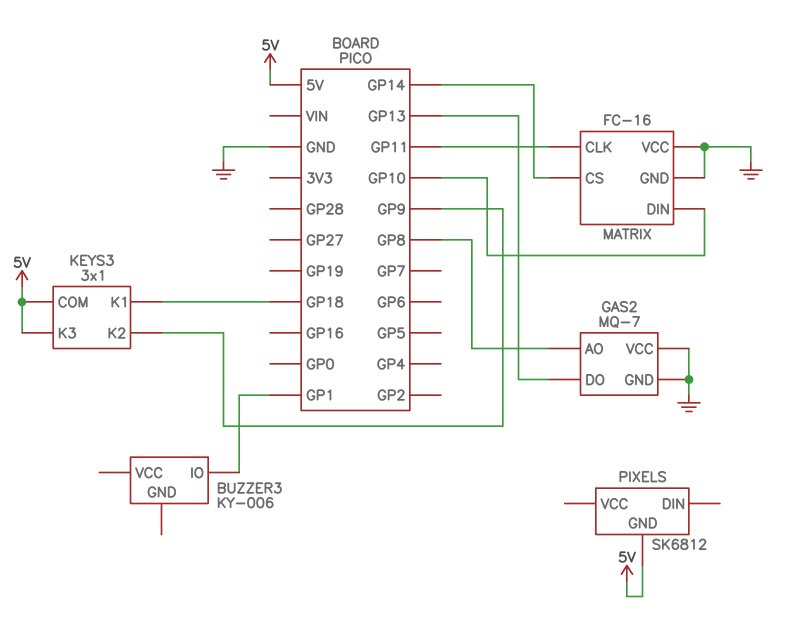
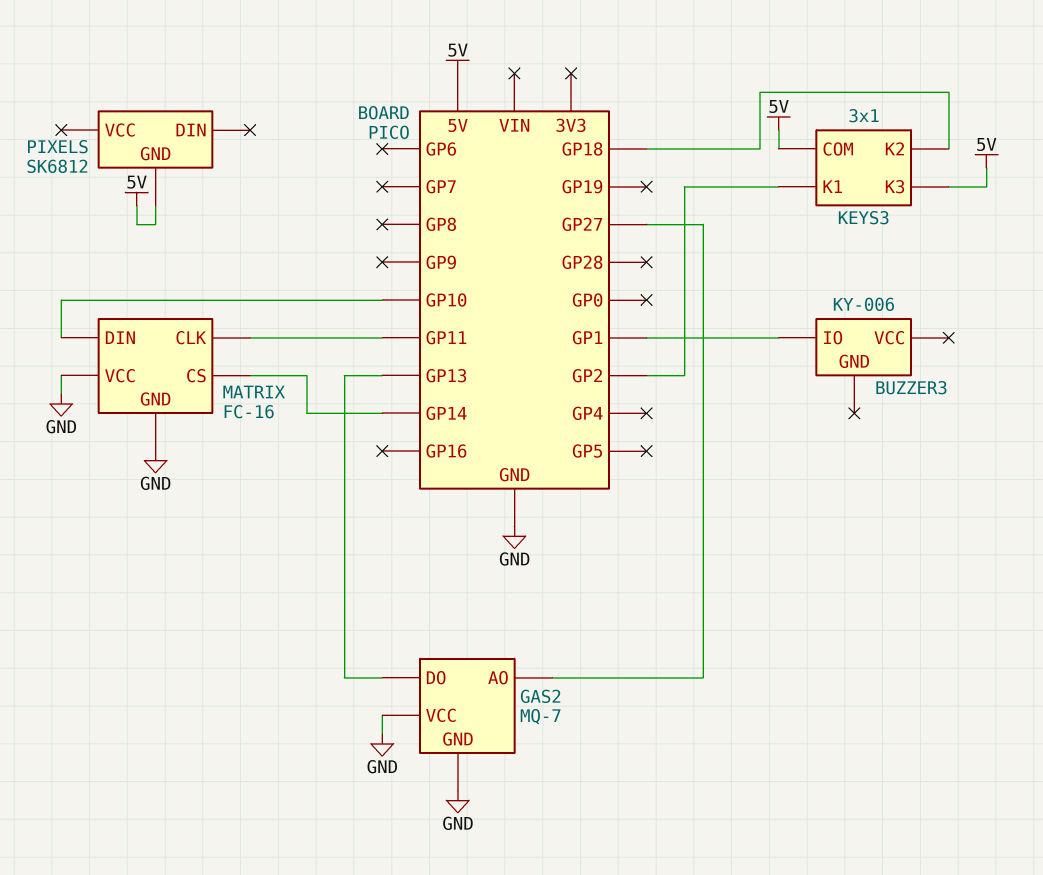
GAS2 pin AO: GP8 -> GP27
KEYS3 pin K1: GP18 -> GP2
KEYS3 pin K2: GP9 -> GP18

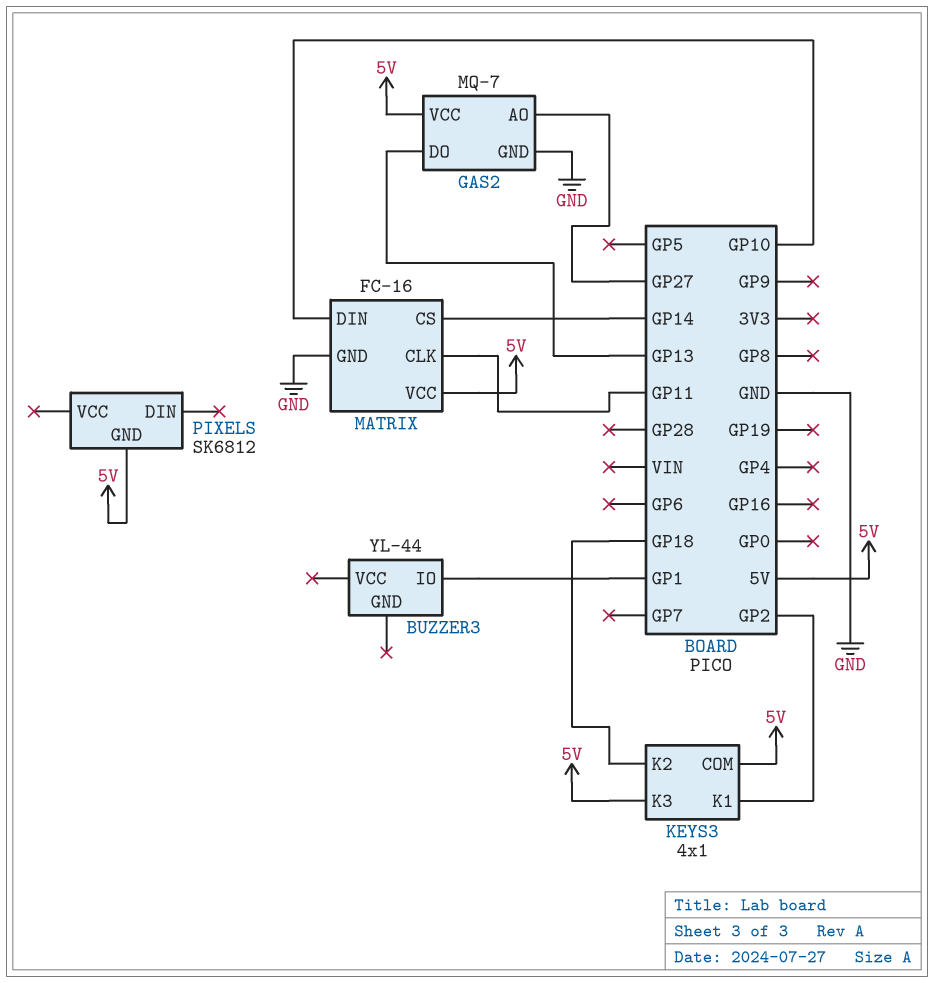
BUZZER3: KY-006 -> YL-44
GAS2 pin VCC: GND -> 5V
KEYS3: 3x1 -> 4x1
MATRIX pin VCC: GND -> 5V

